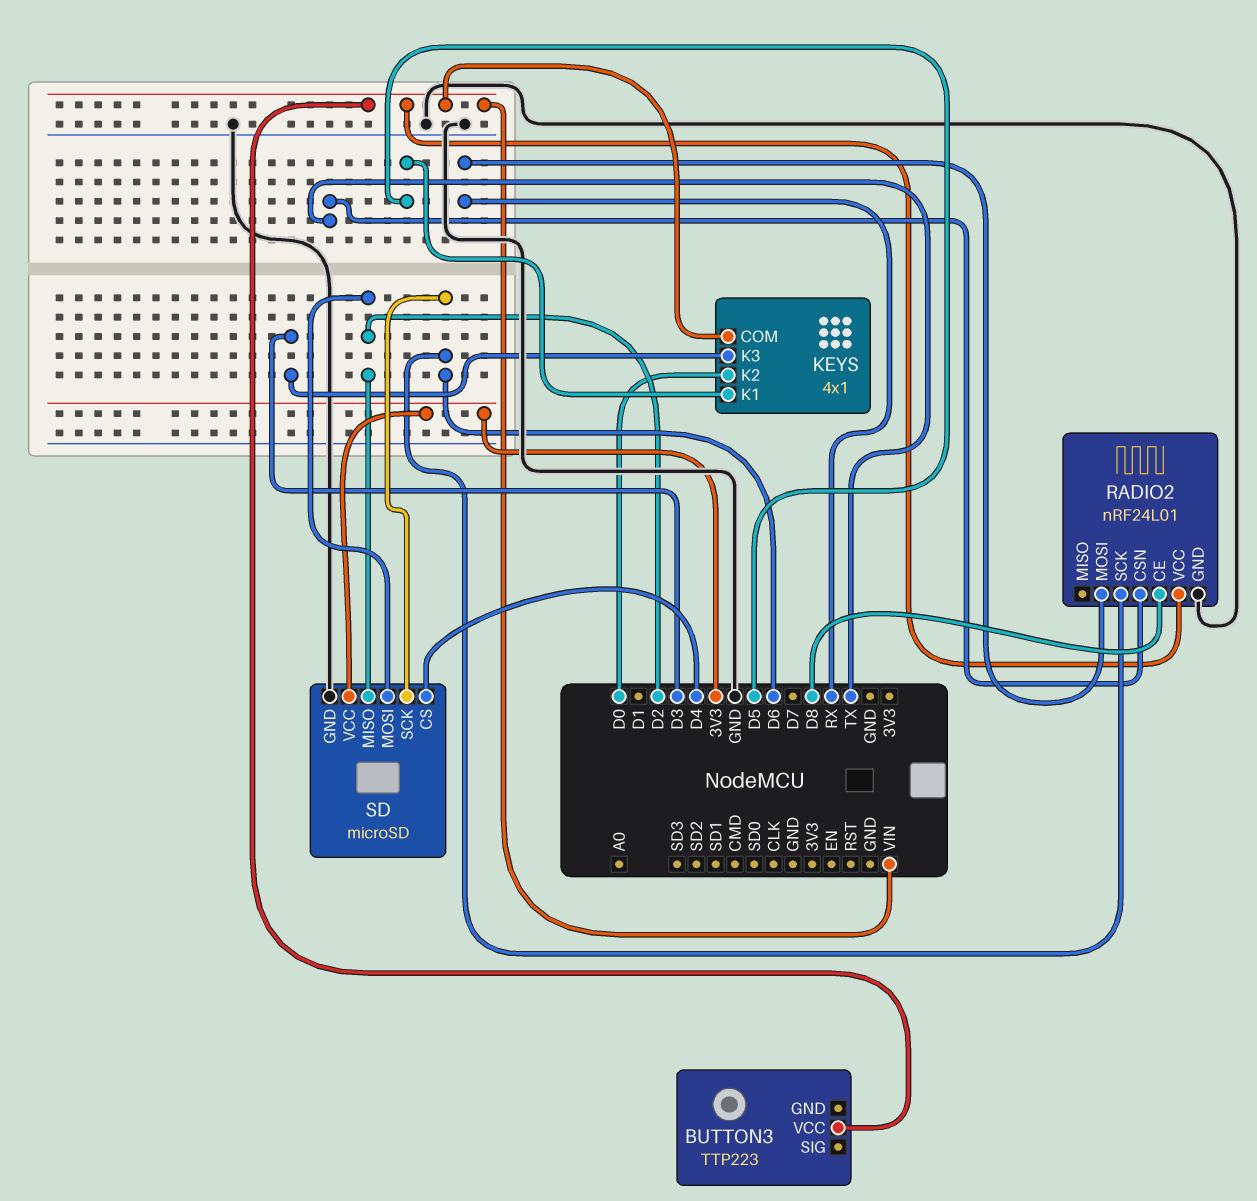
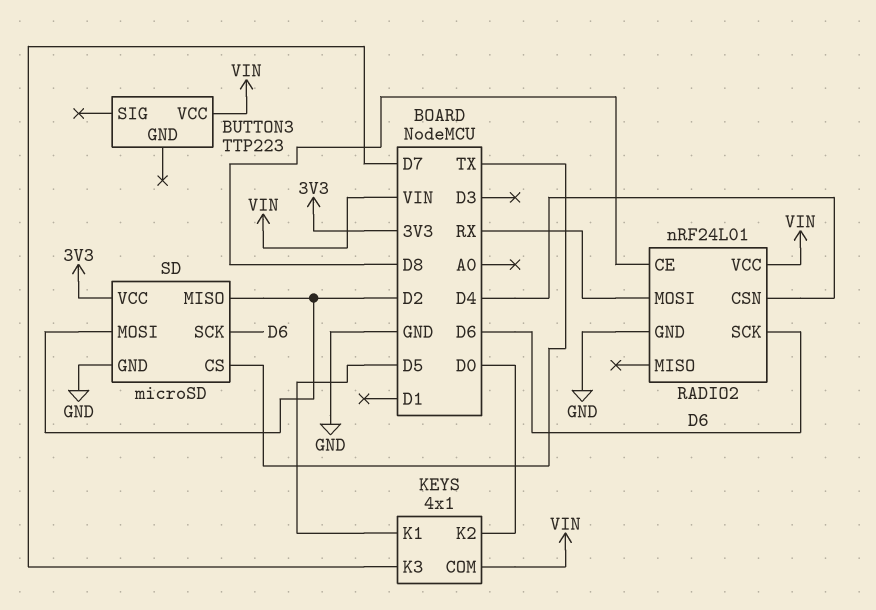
KEYS pin K3: D3 -> D7
RADIO2 pin CSN: TX -> D4
SD pin CS: D4 -> TX

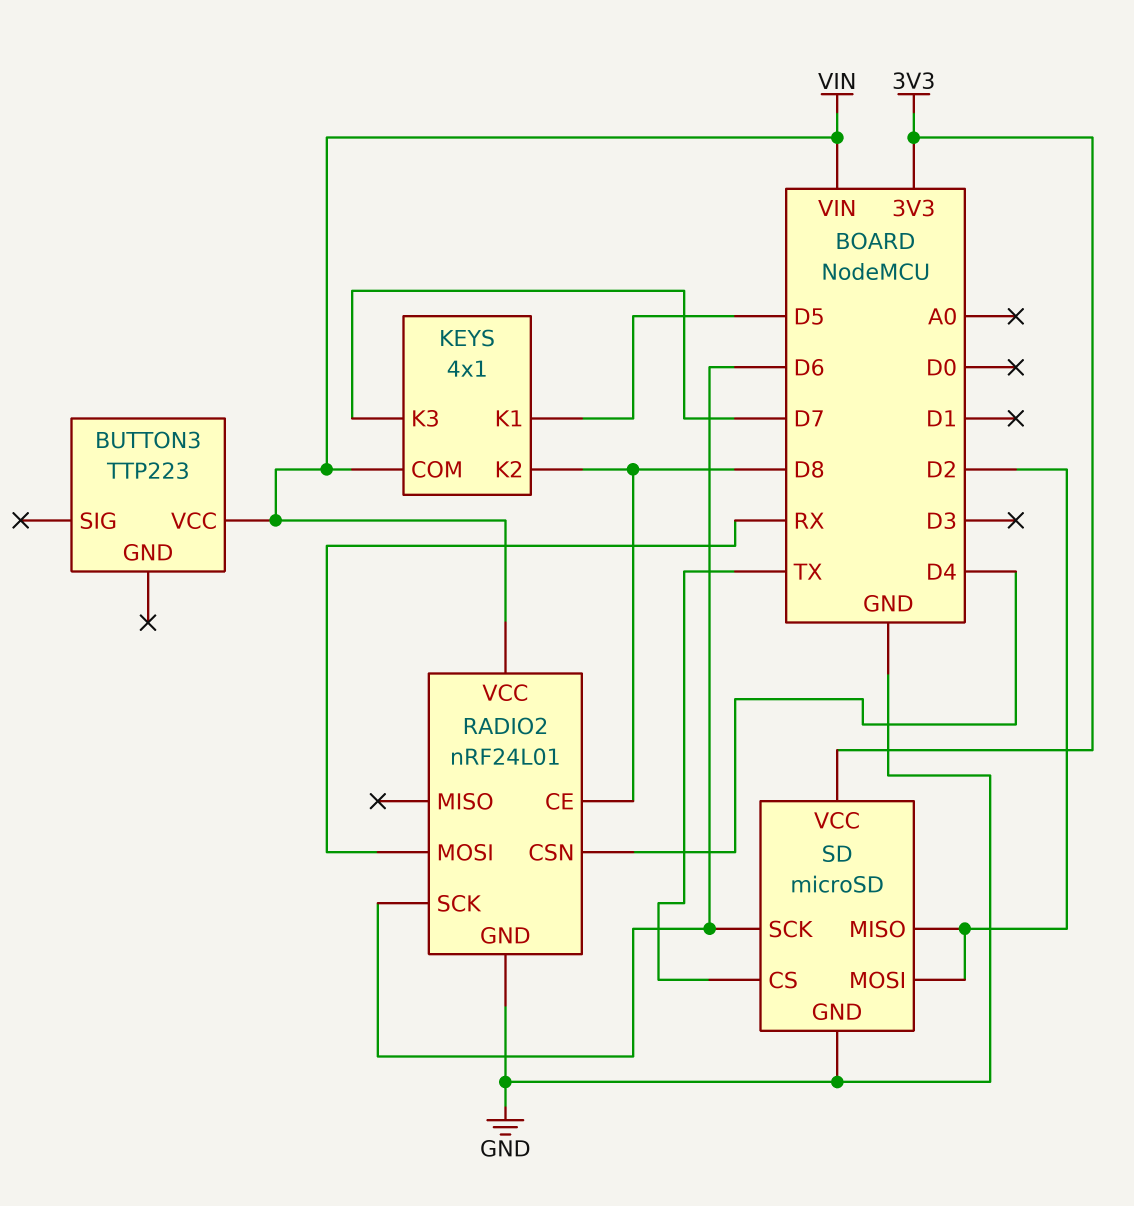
KEYS pin K2: D0 -> D8

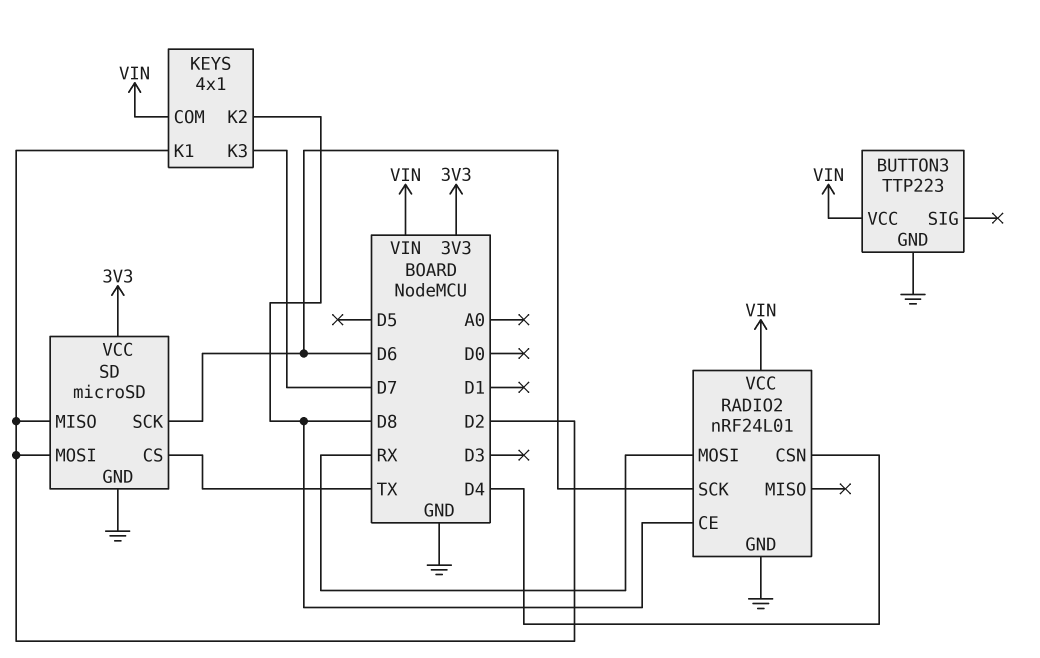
BUTTON3 pin GND: none -> GND
KEYS pin K1: D5 -> D2

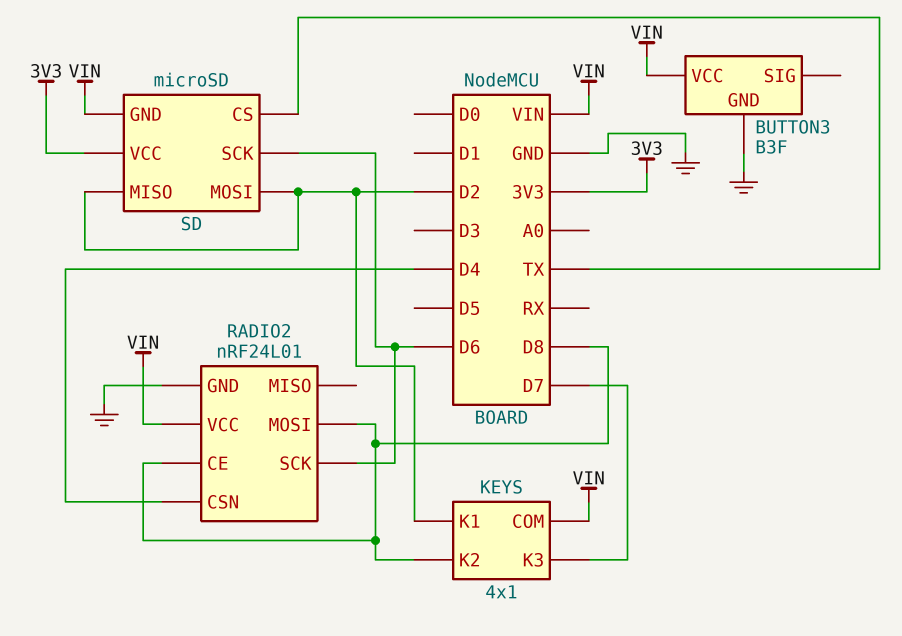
BUTTON3: TTP223 -> B3F
RADIO2 pin MOSI: RX -> D8
SD pin GND: GND -> VIN

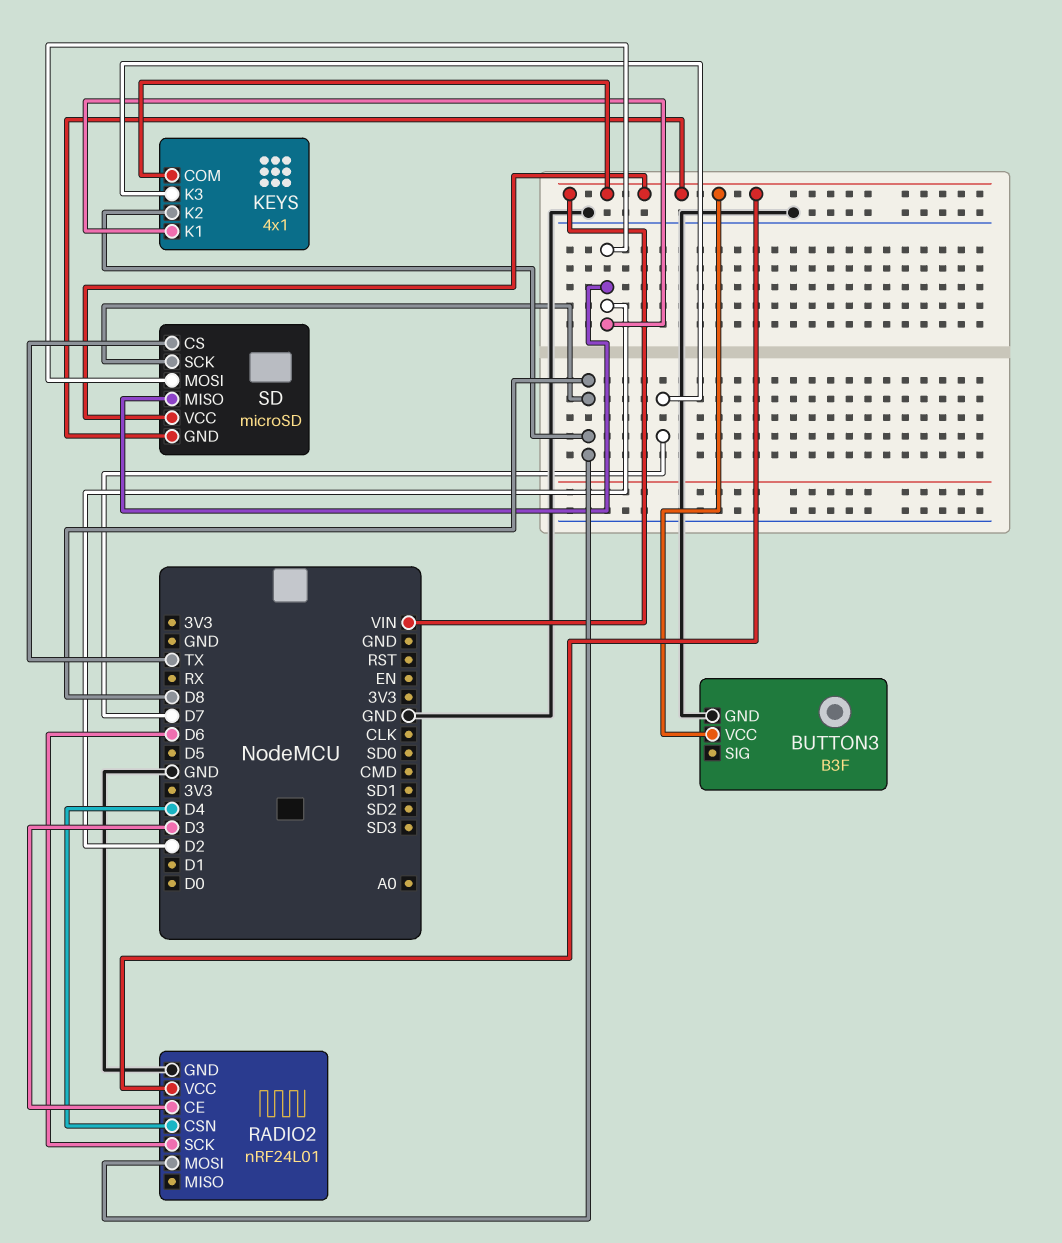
RADIO2 pin CE: D8 -> D3
SD pin SCK: D6 -> D8
SD pin VCC: 3V3 -> VIN

